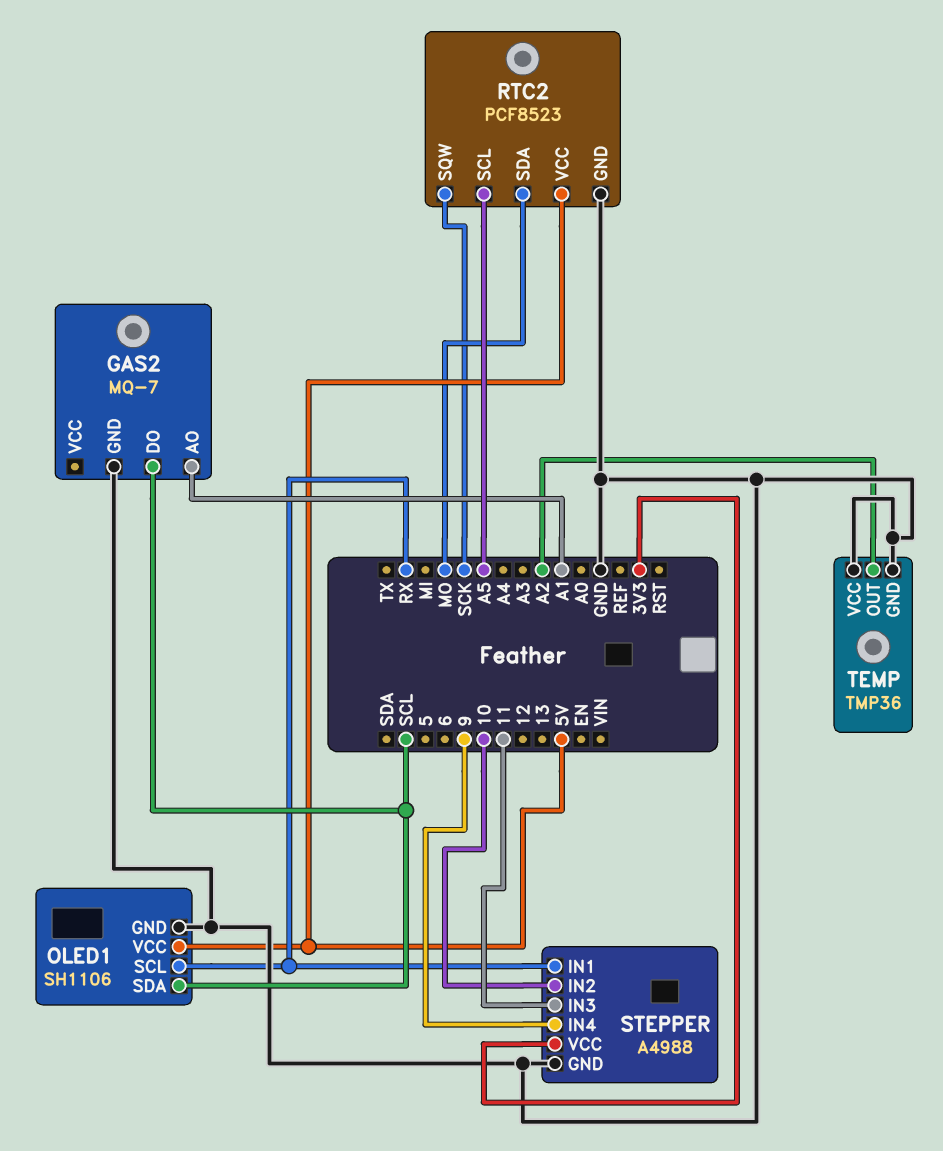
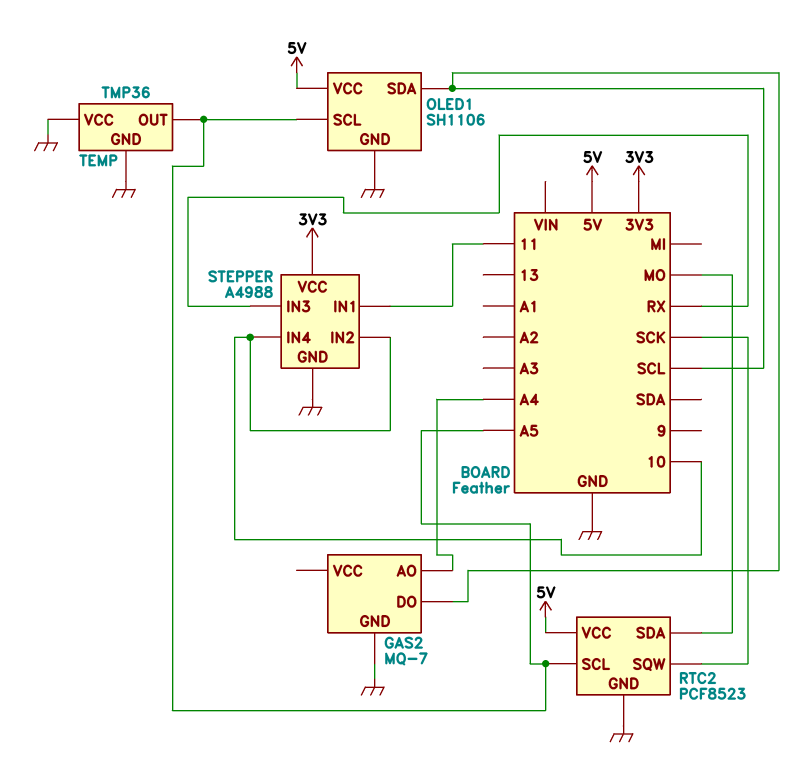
GAS2 pin AO: A1 -> A4
OLED1 pin SCL: RX -> A5
STEPPER pin IN1: RX -> 11
STEPPER pin IN3: 11 -> RX
STEPPER pin IN4: 9 -> 10
TEMP pin OUT: A2 -> A5

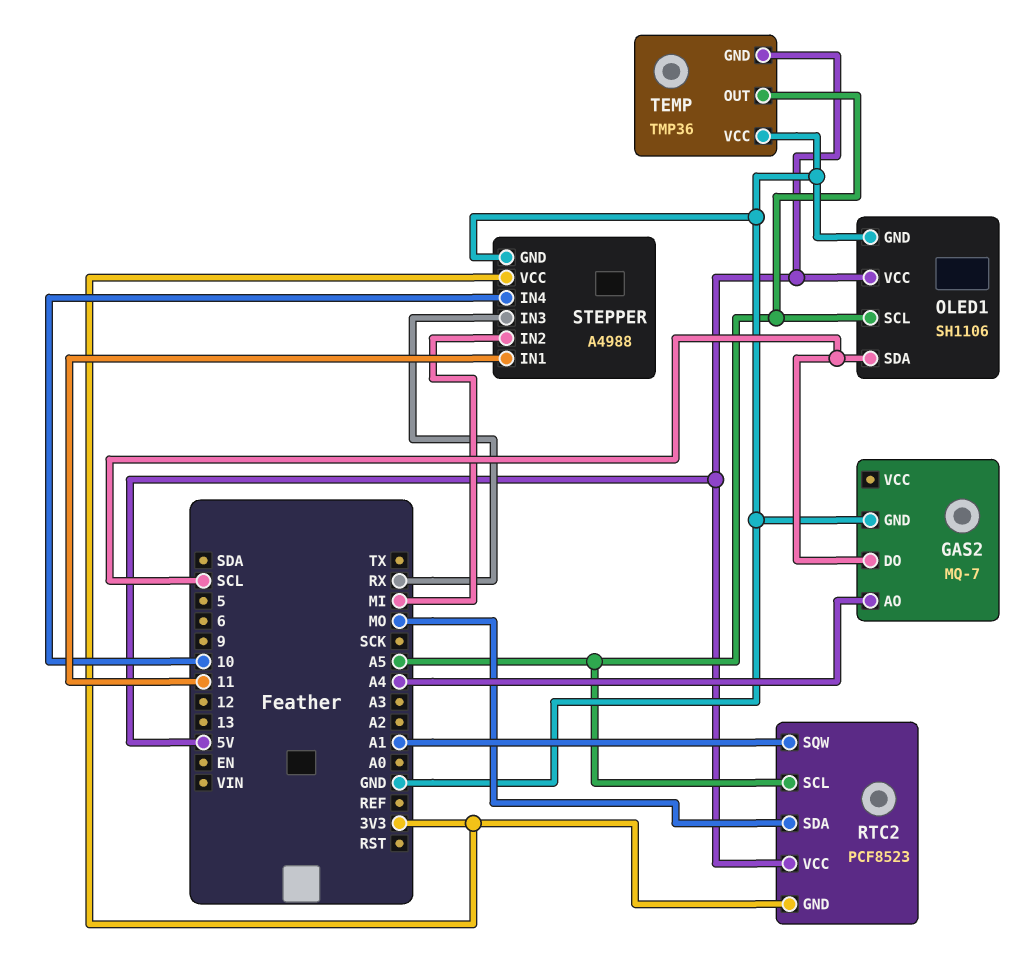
RTC2 pin GND: GND -> 3V3
RTC2 pin SQW: SCK -> A1
STEPPER pin IN2: 10 -> MI
TEMP pin GND: GND -> 5V

